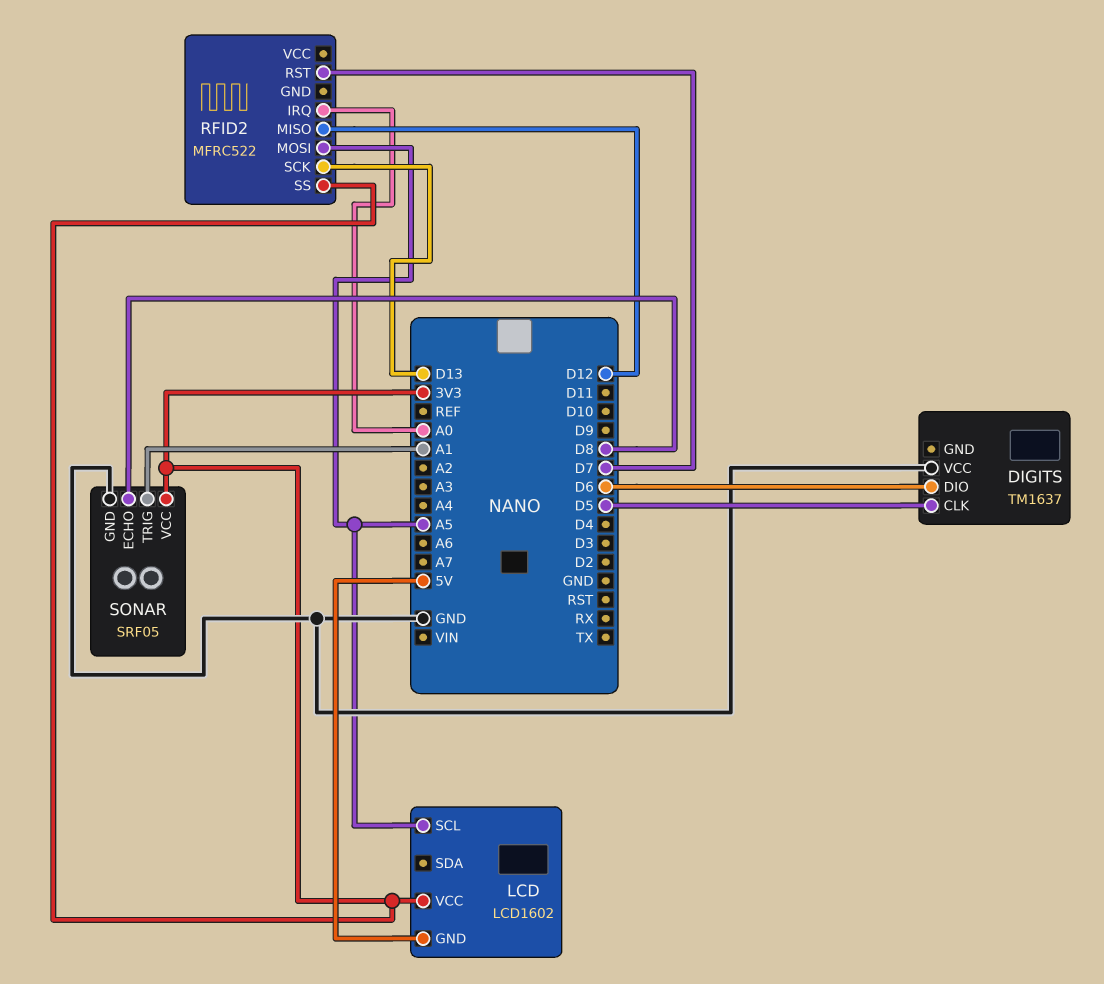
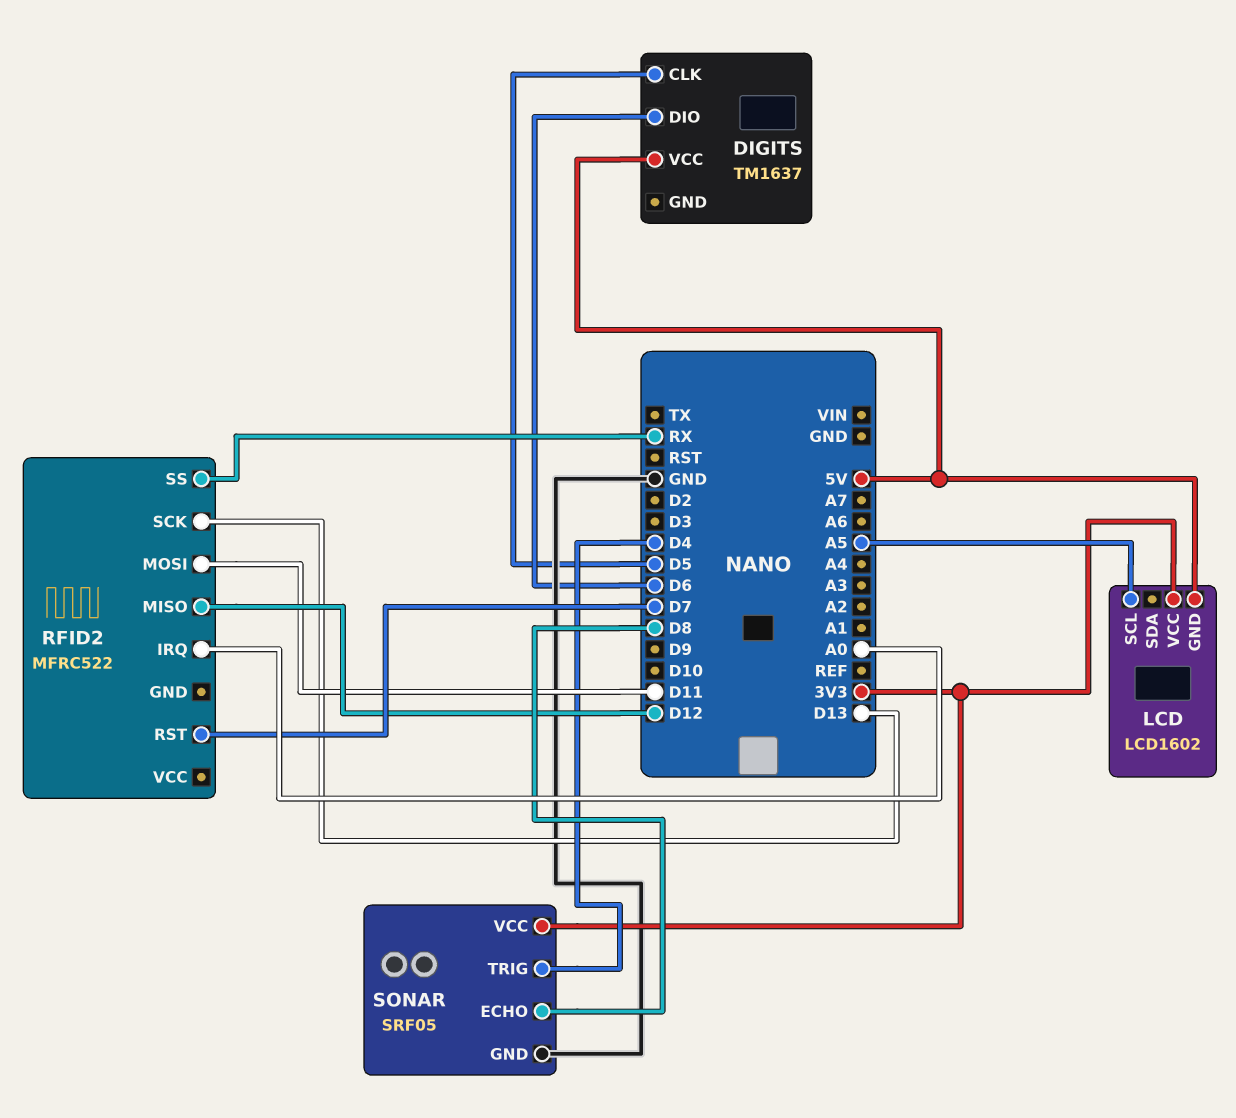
DIGITS pin VCC: GND -> 5V
RFID2 pin MOSI: A5 -> D11
RFID2 pin SS: 3V3 -> RX
SONAR pin TRIG: A1 -> D4

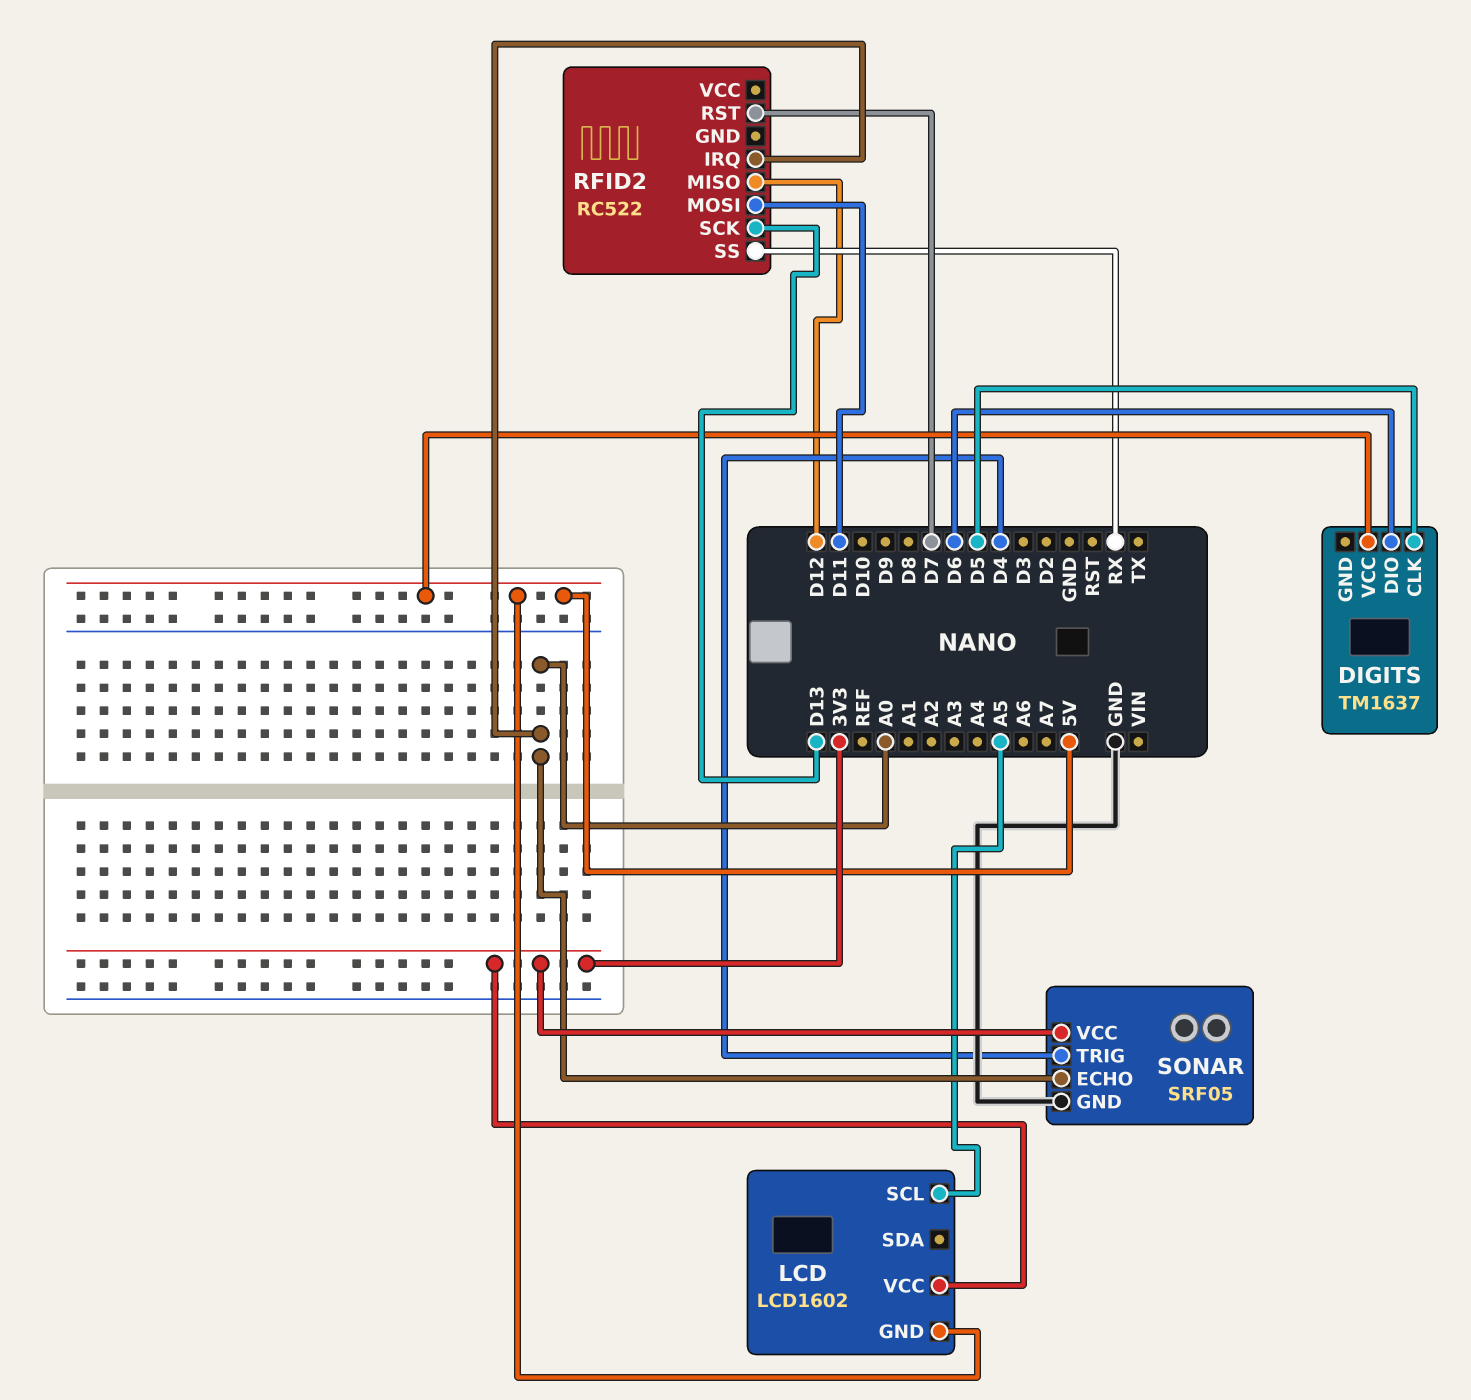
RFID2: MFRC522 -> RC522
SONAR pin ECHO: D8 -> A0

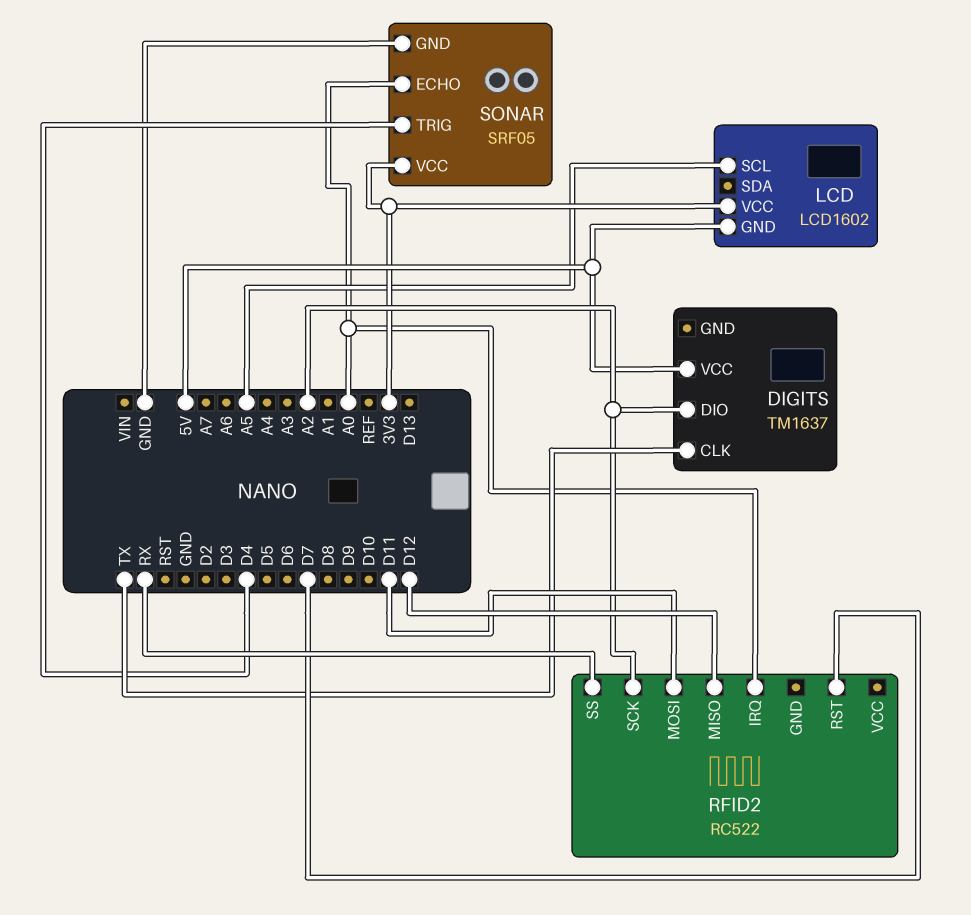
DIGITS pin CLK: D5 -> TX
DIGITS pin DIO: D6 -> A2
RFID2 pin SCK: D13 -> A2

